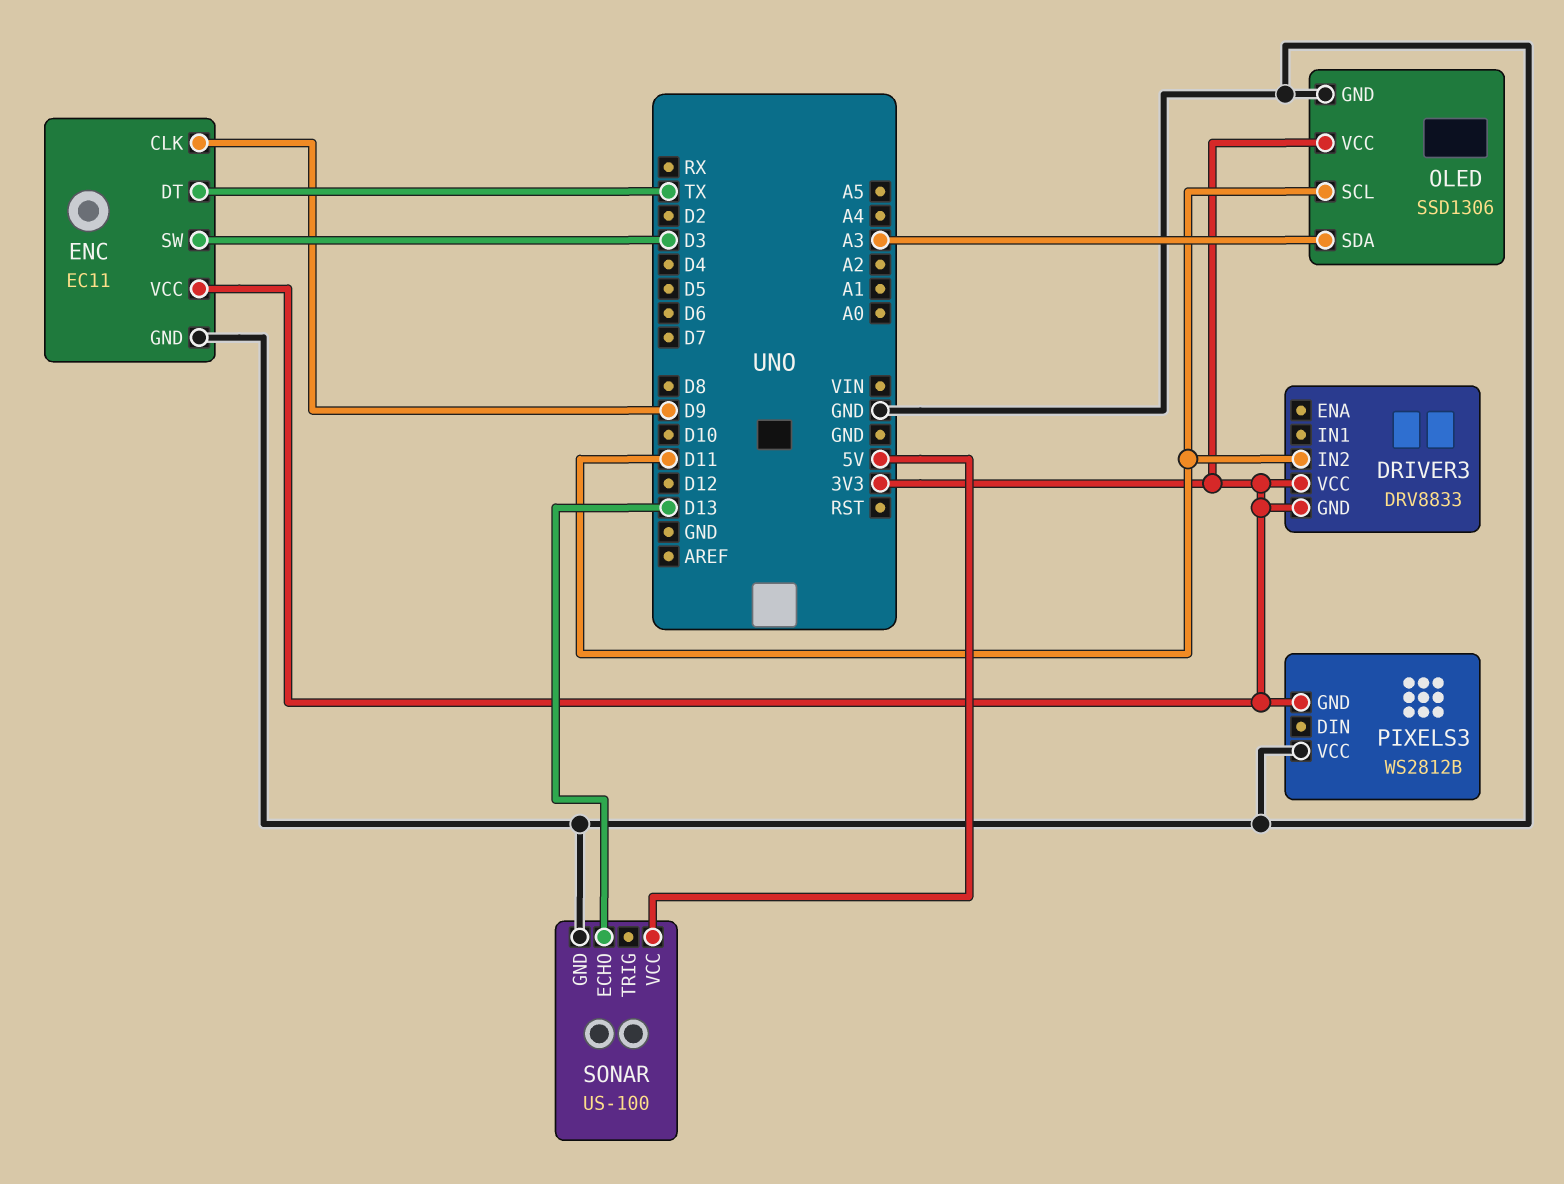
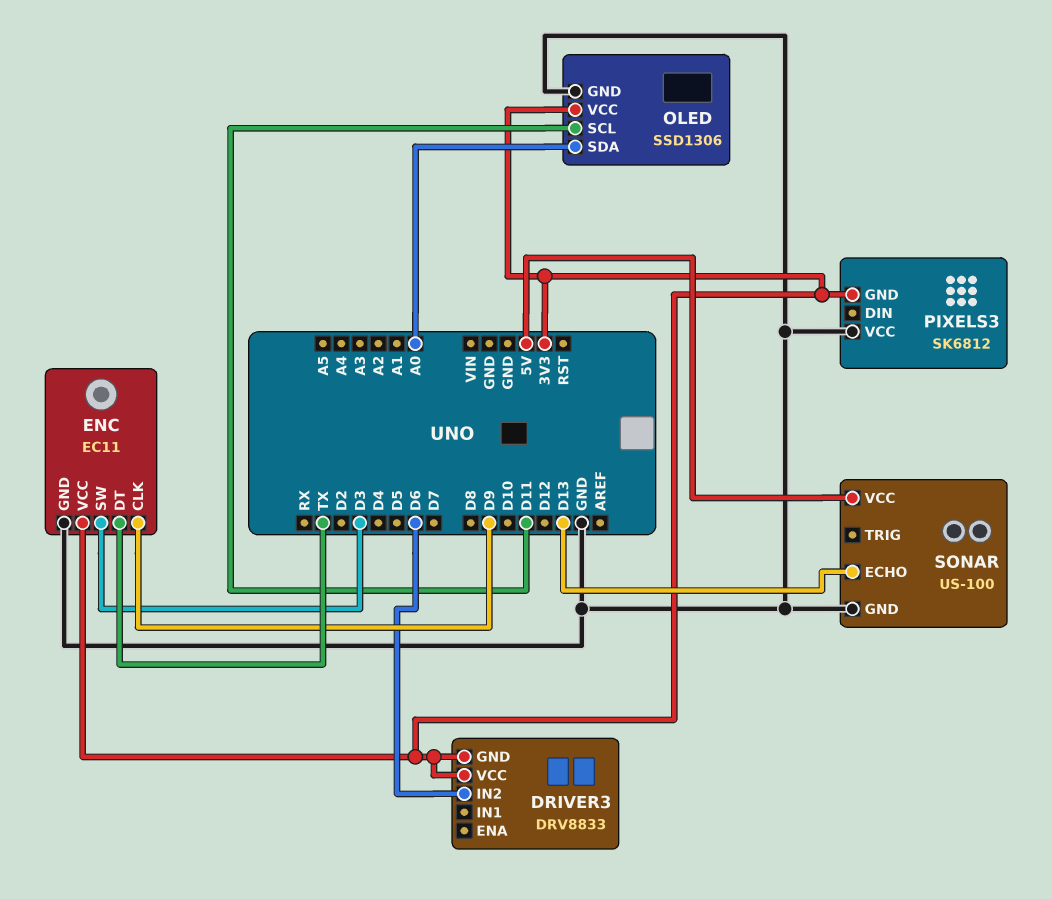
DRIVER3 pin IN2: D11 -> D6
OLED pin SDA: A3 -> A0
PIXELS3: WS2812B -> SK6812

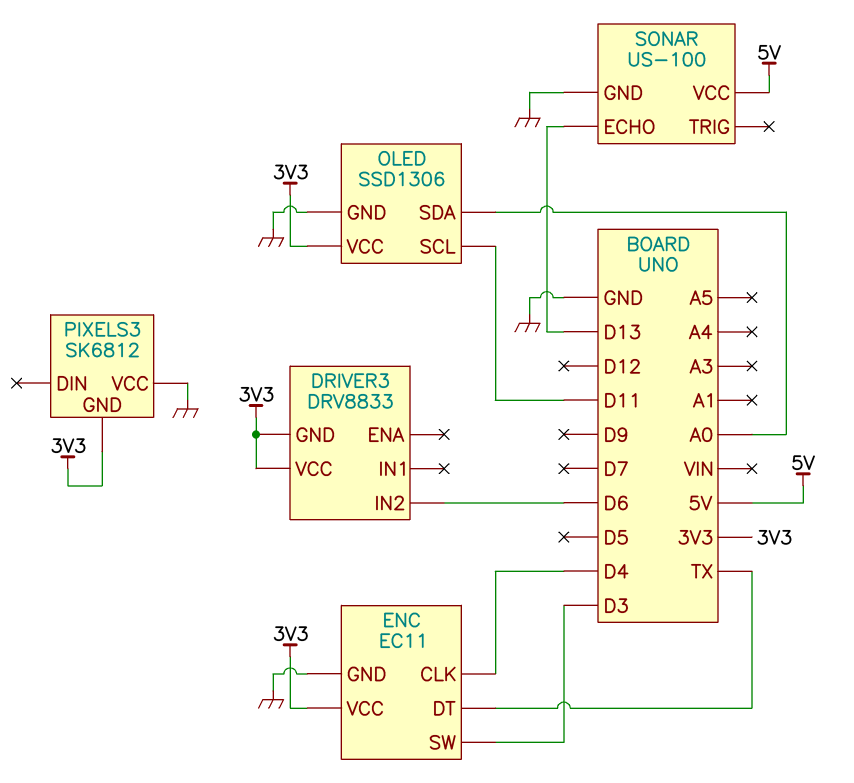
ENC pin CLK: D9 -> D4

